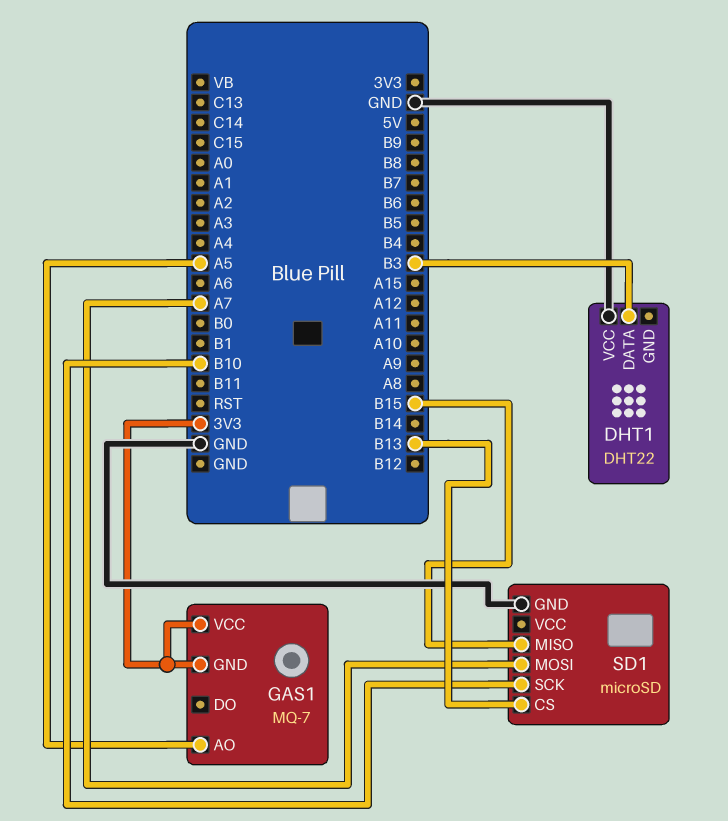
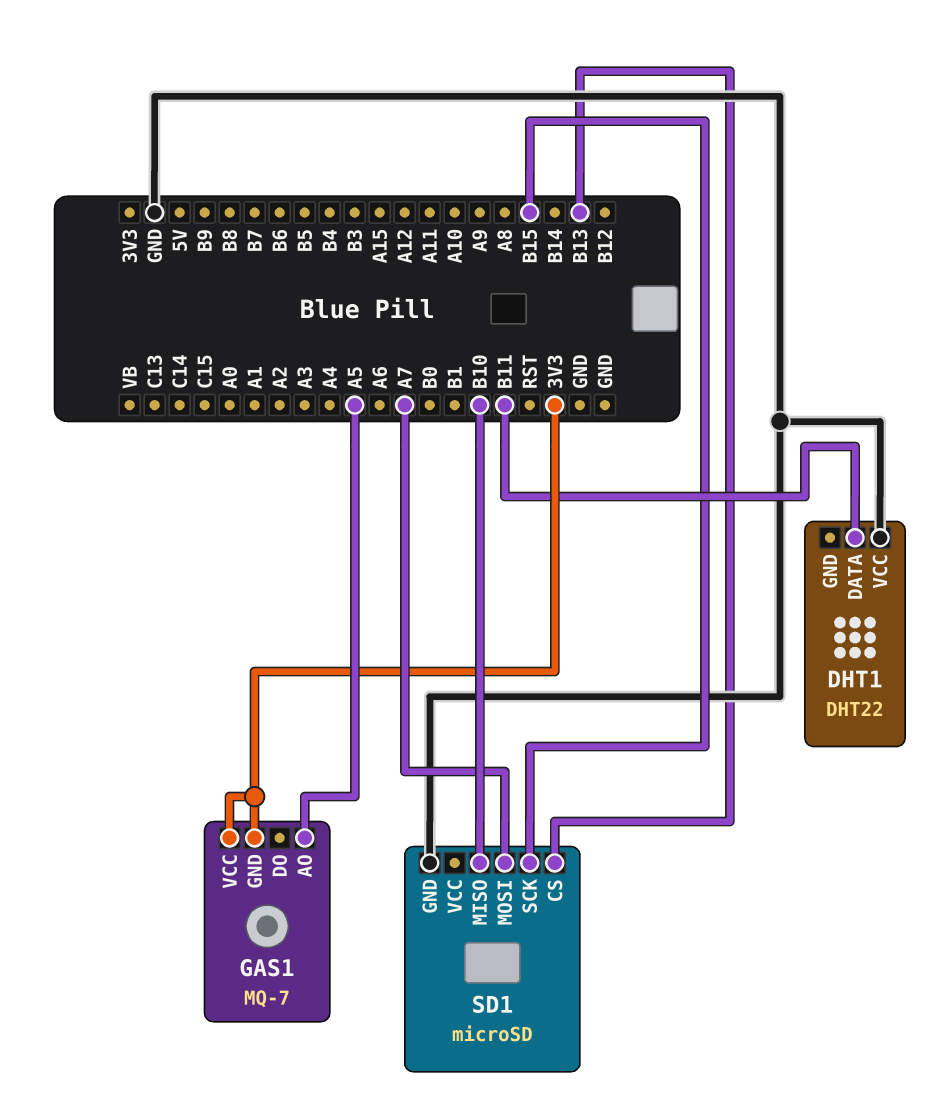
DHT1 pin DATA: B3 -> B11
SD1 pin MISO: B15 -> B10
SD1 pin SCK: B10 -> B15

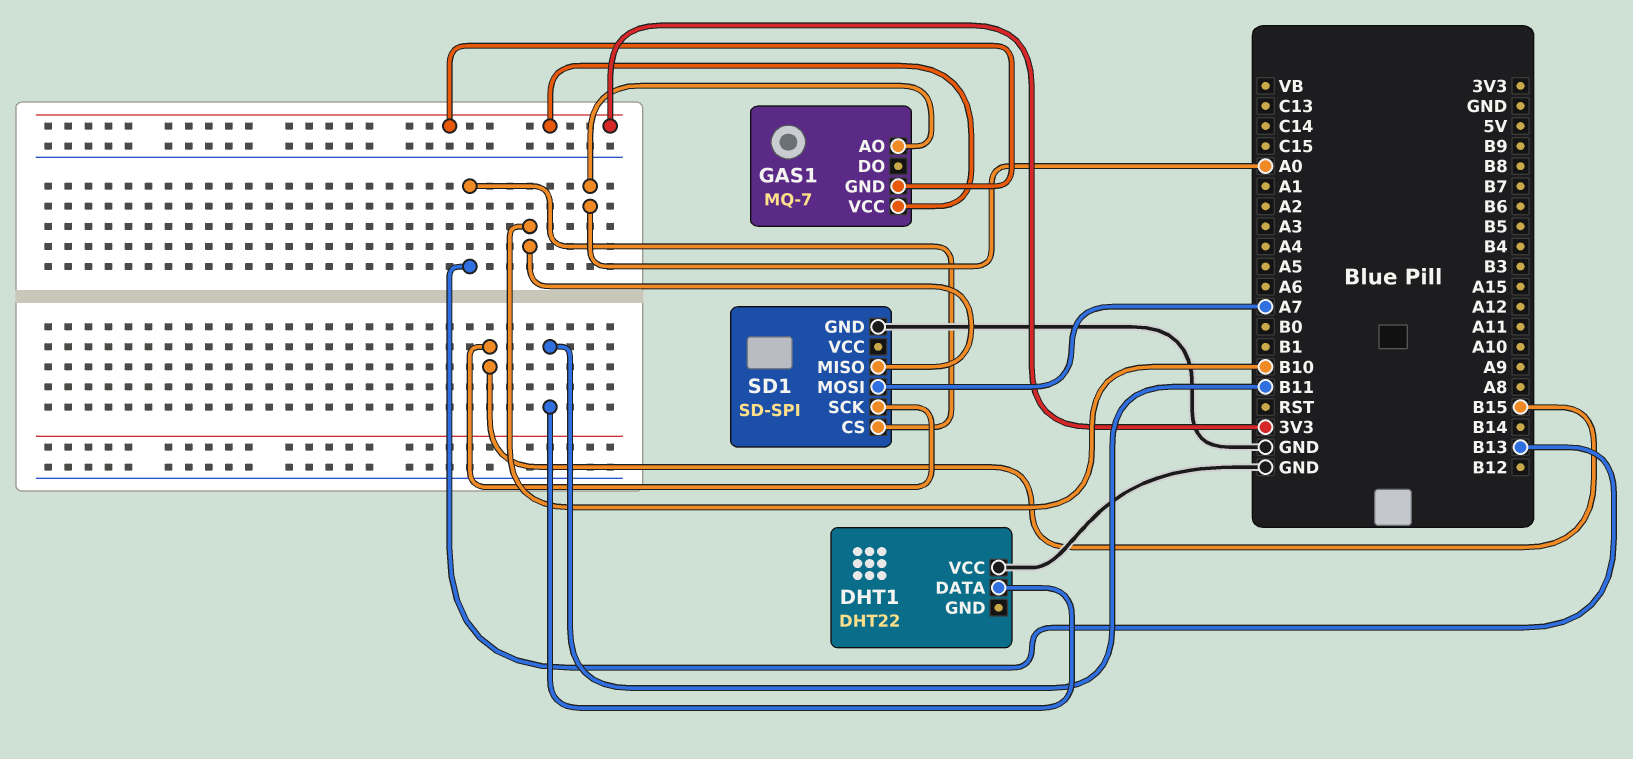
GAS1 pin AO: A5 -> A0
SD1: microSD -> SD-SPI

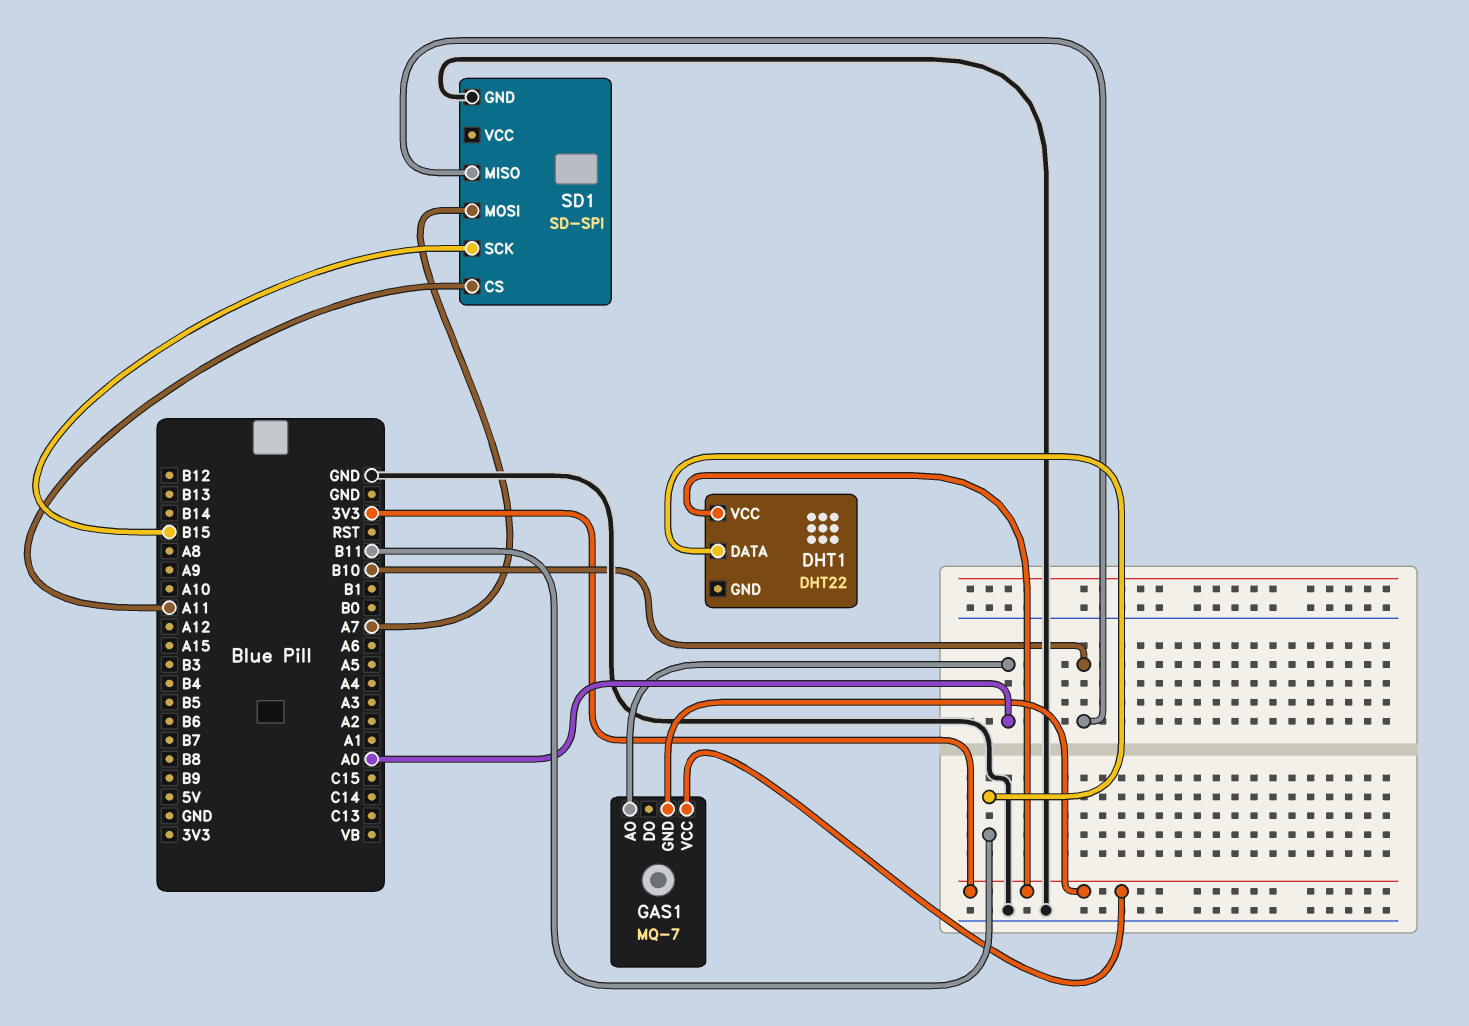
DHT1 pin VCC: GND -> 3V3
SD1 pin CS: B13 -> A11

